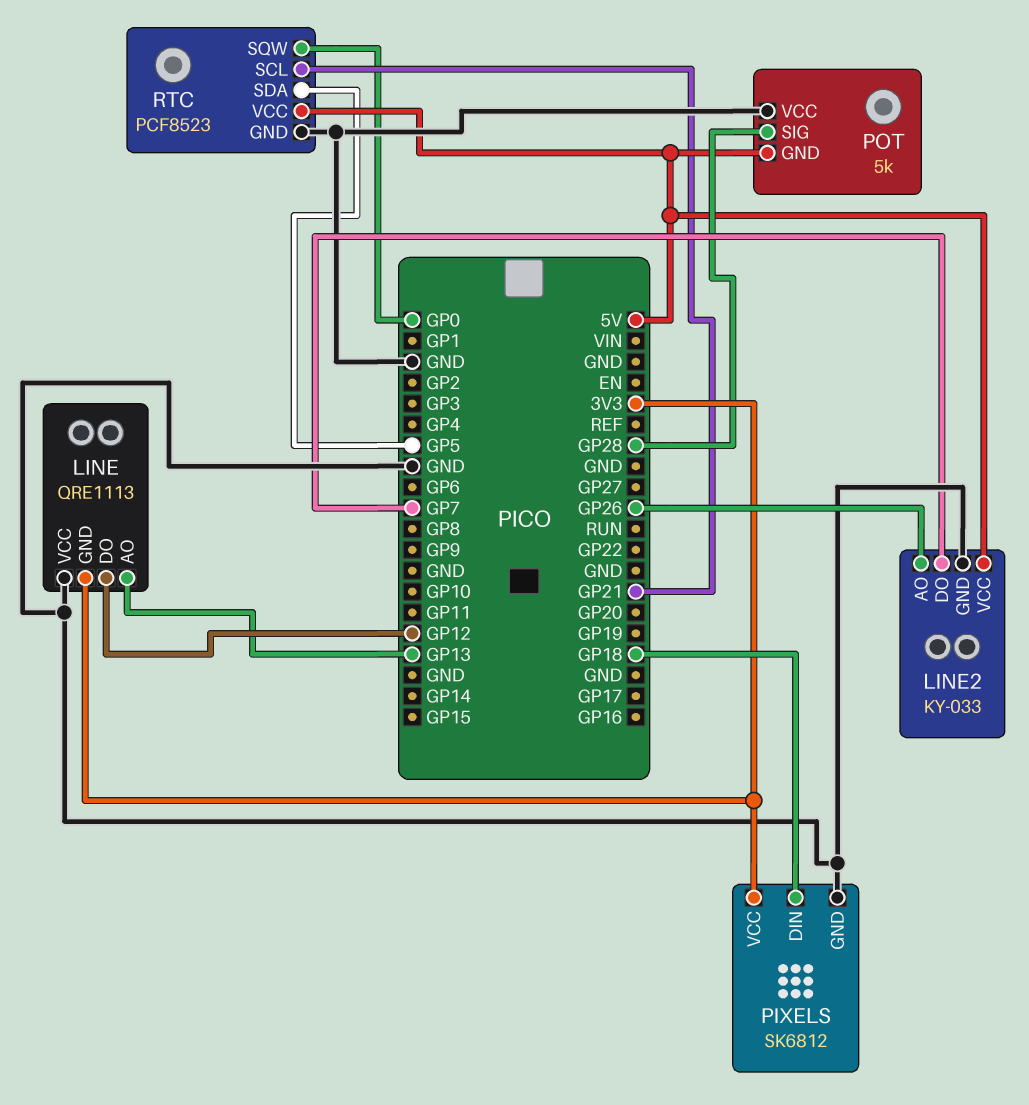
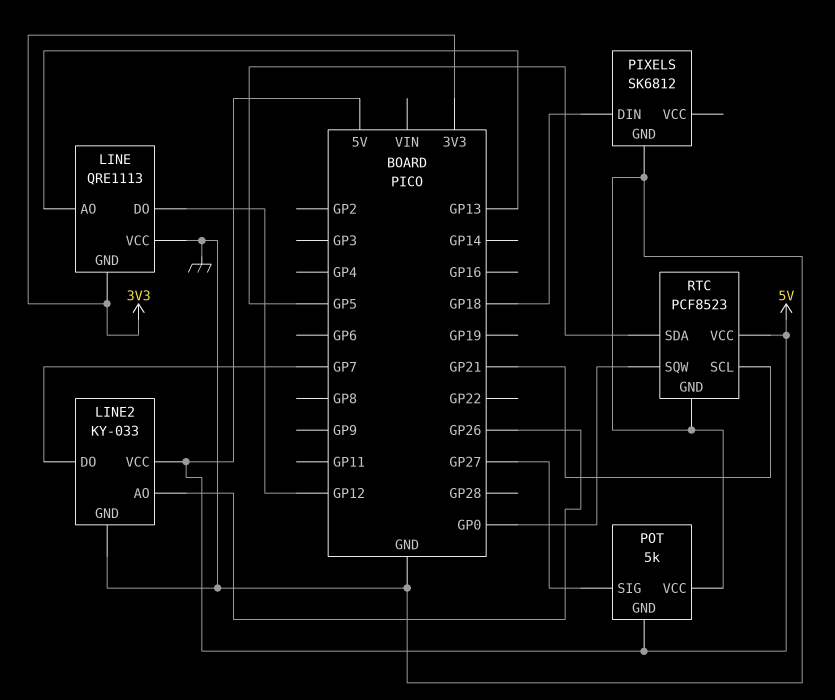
PIXELS pin VCC: 3V3 -> none
POT pin SIG: GP28 -> GP27

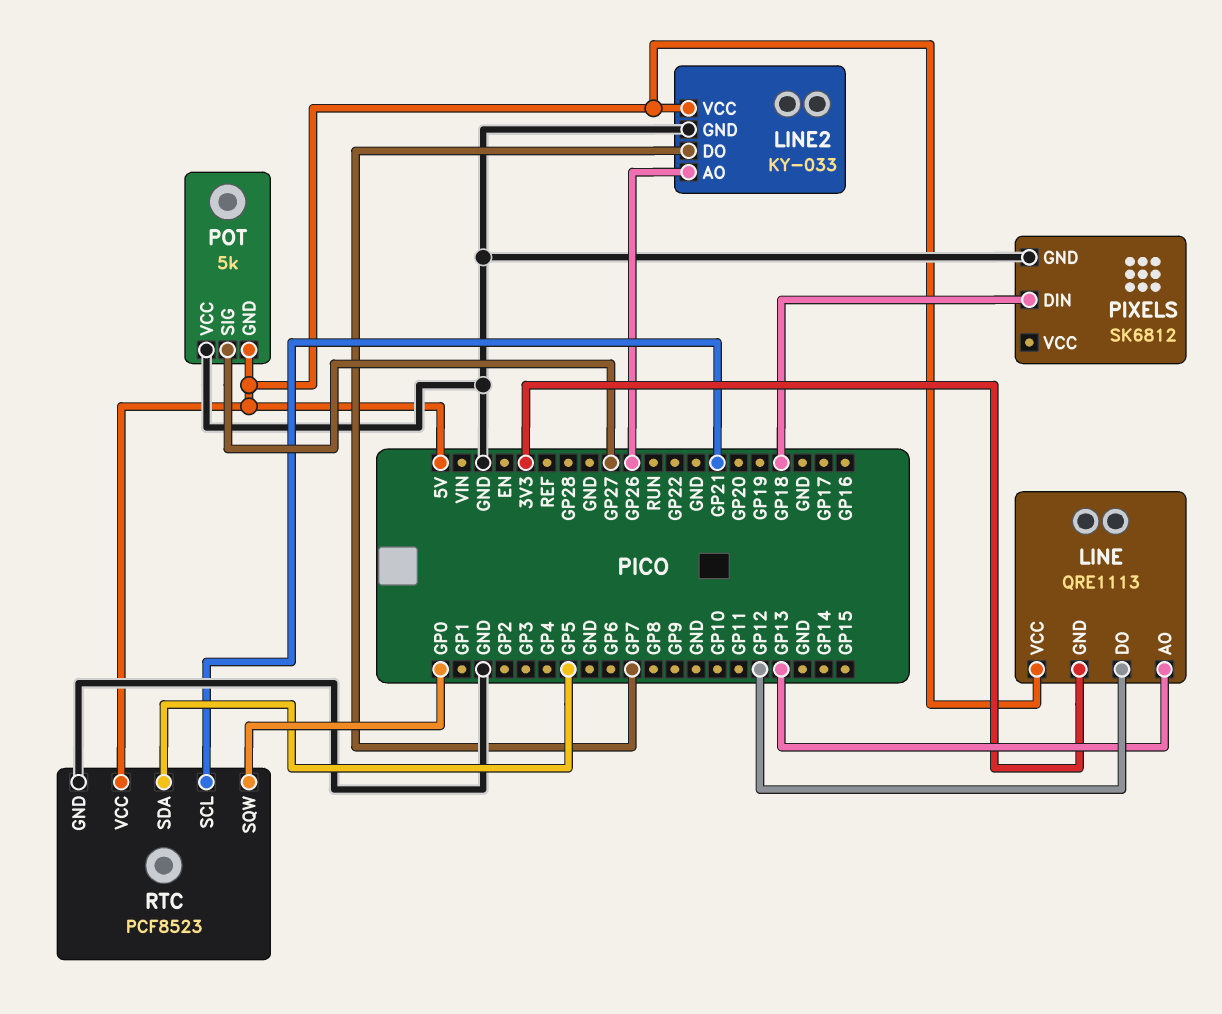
LINE pin VCC: GND -> 5V

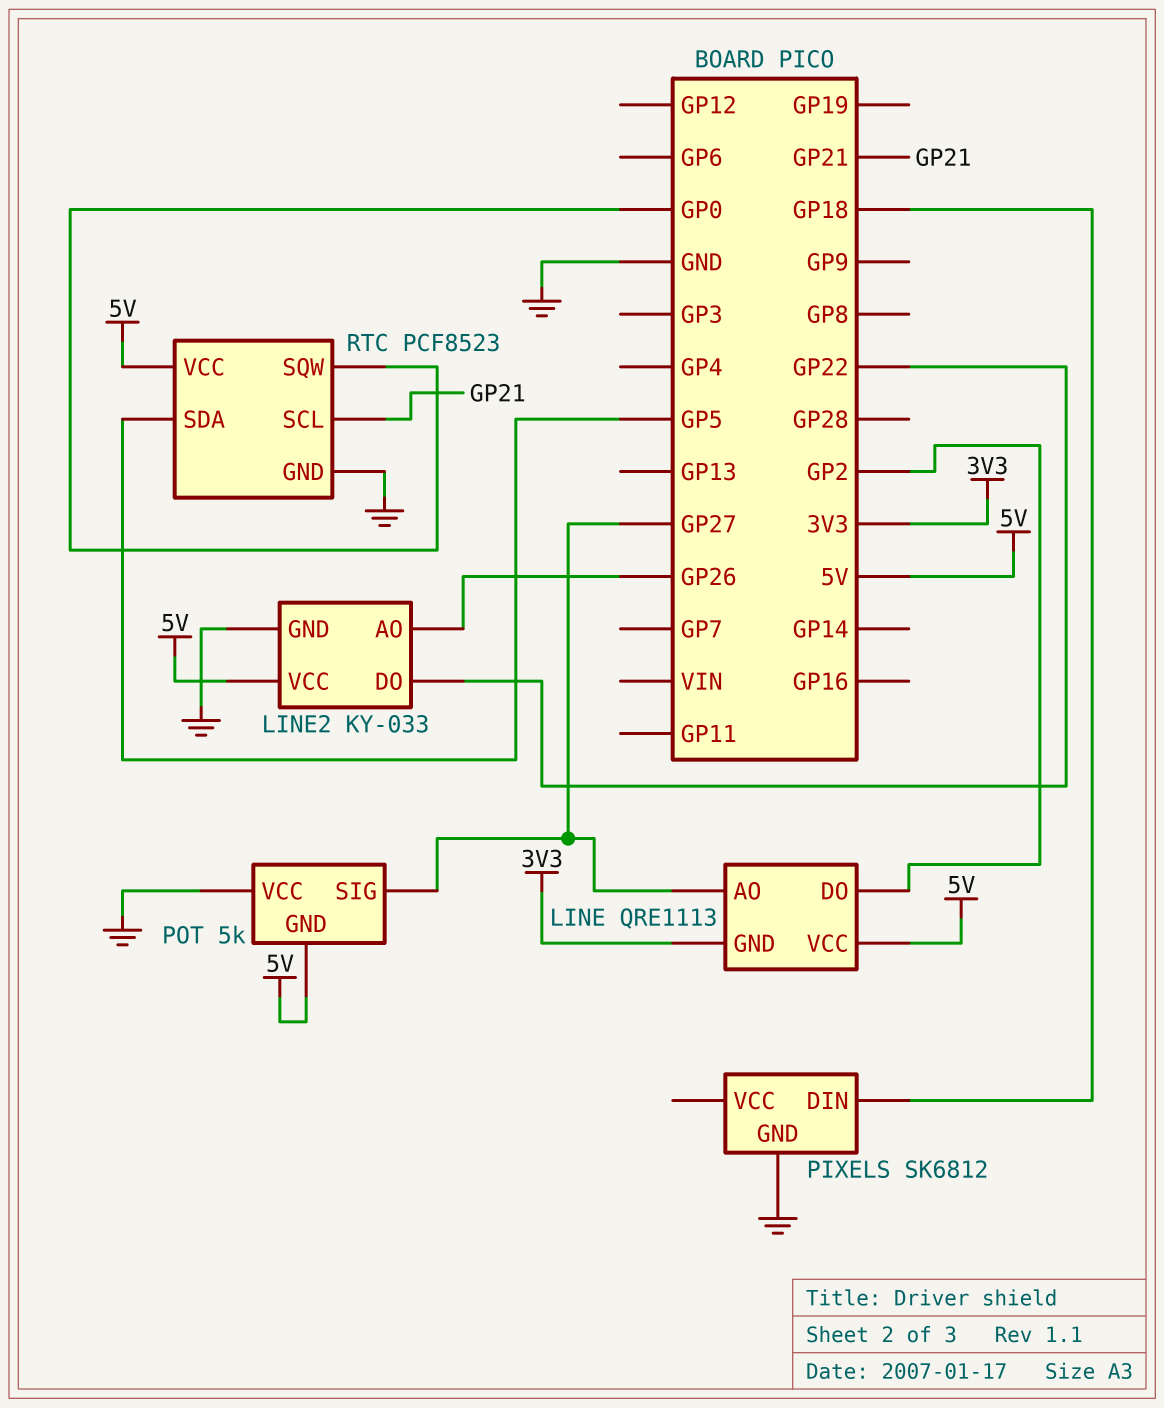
LINE pin AO: GP13 -> GP27
LINE pin DO: GP12 -> GP2
LINE2 pin DO: GP7 -> GP22

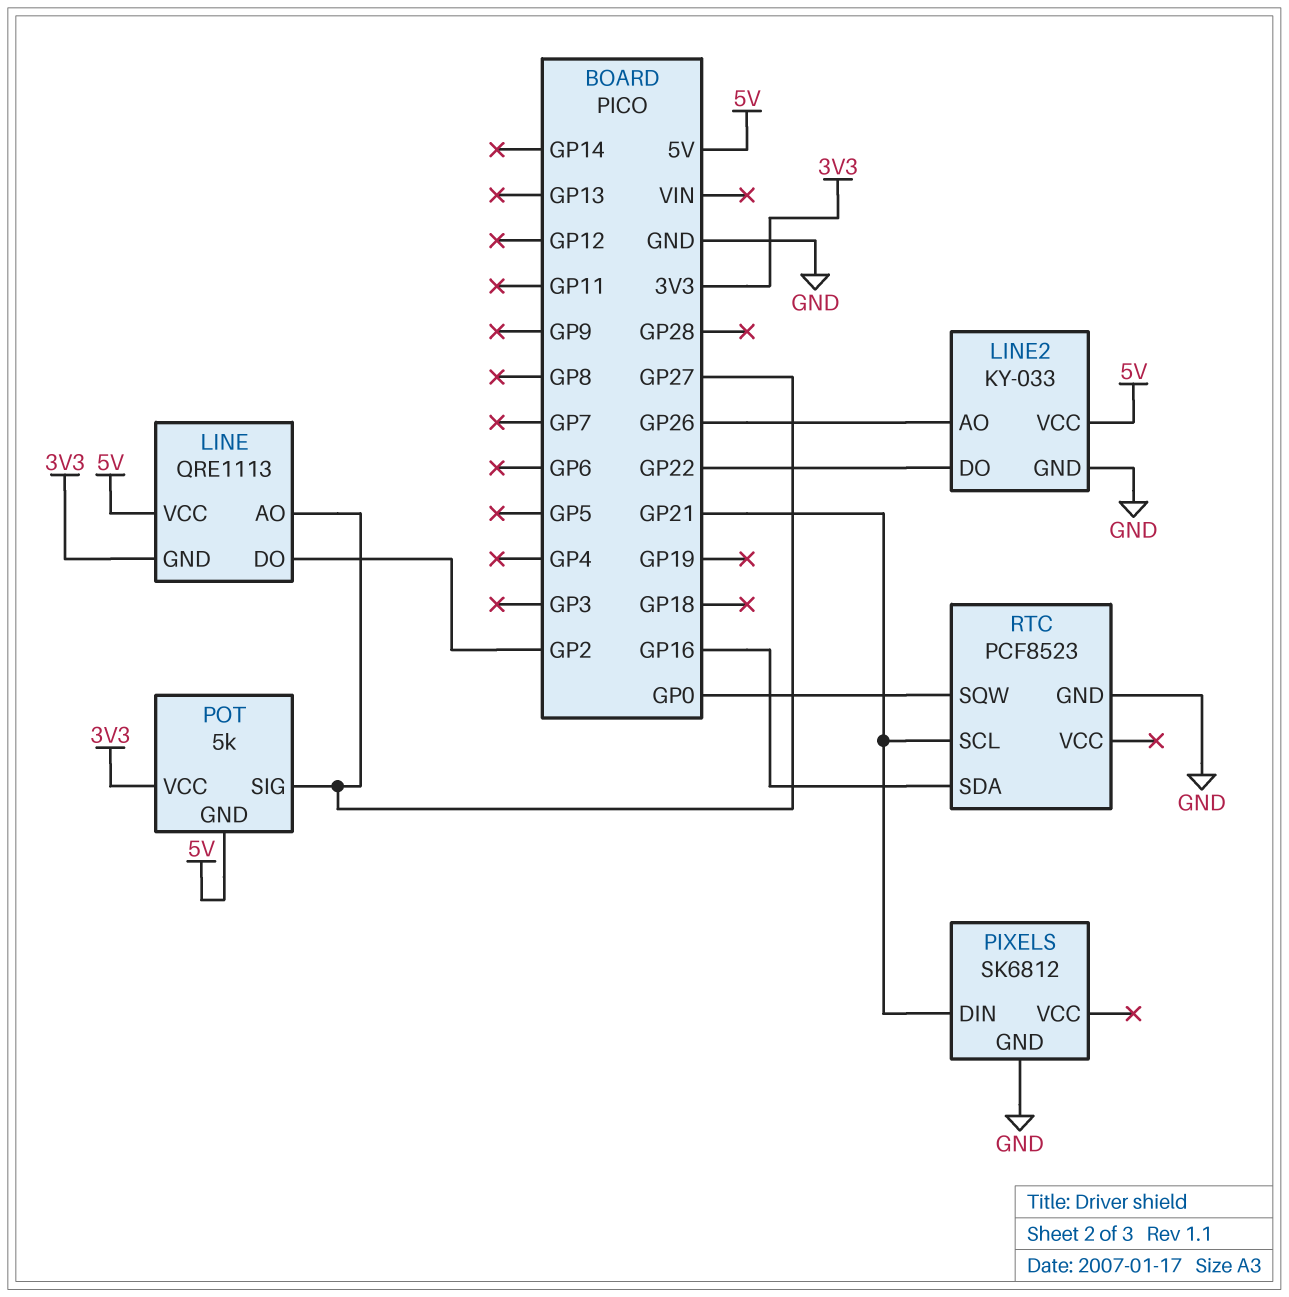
PIXELS pin DIN: GP18 -> GP21
POT pin VCC: GND -> 3V3
RTC pin SDA: GP5 -> GP16
RTC pin VCC: 5V -> none

